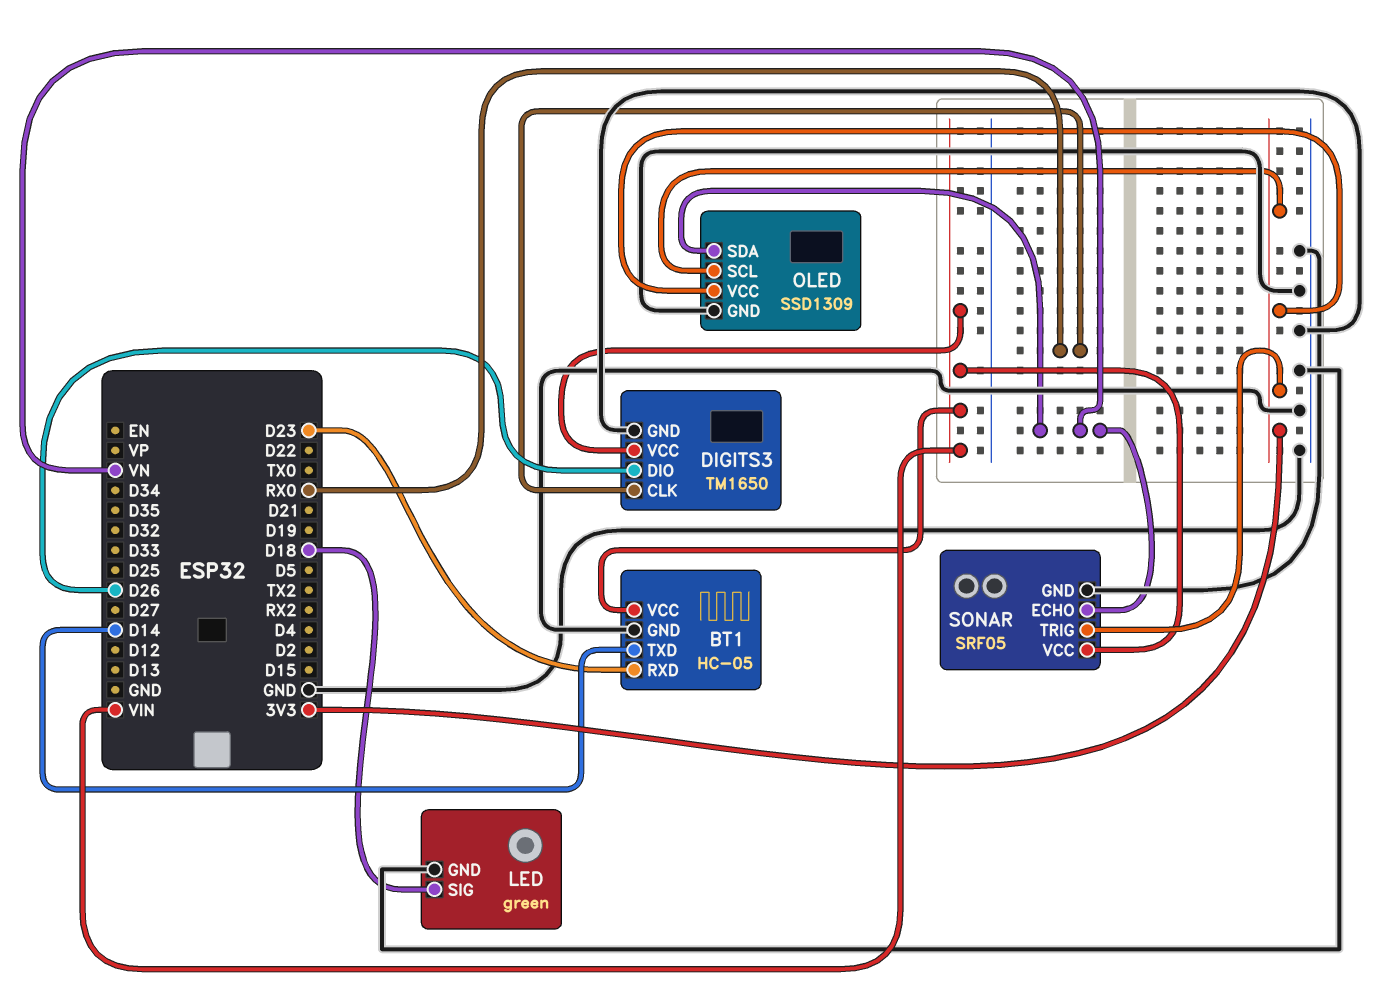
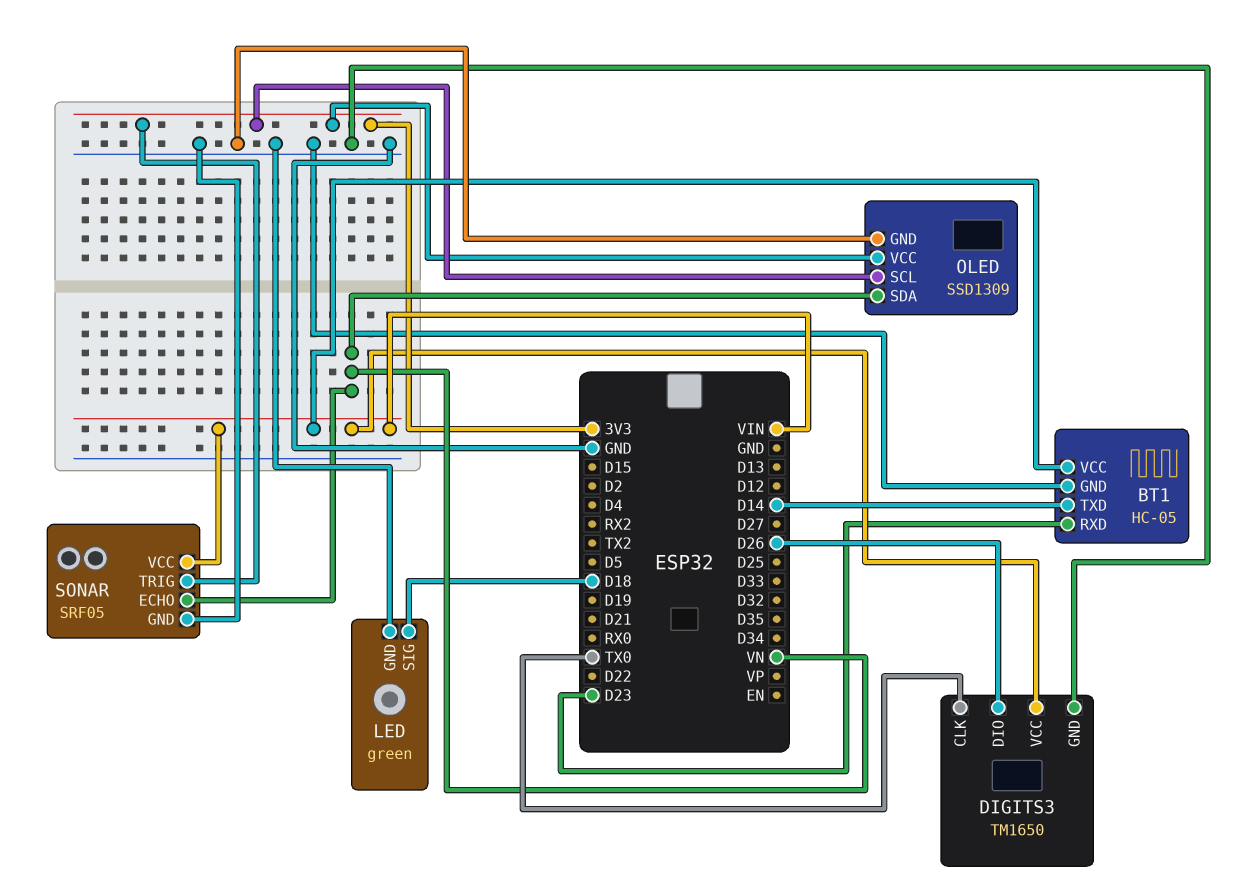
DIGITS3 pin CLK: RX0 -> TX0

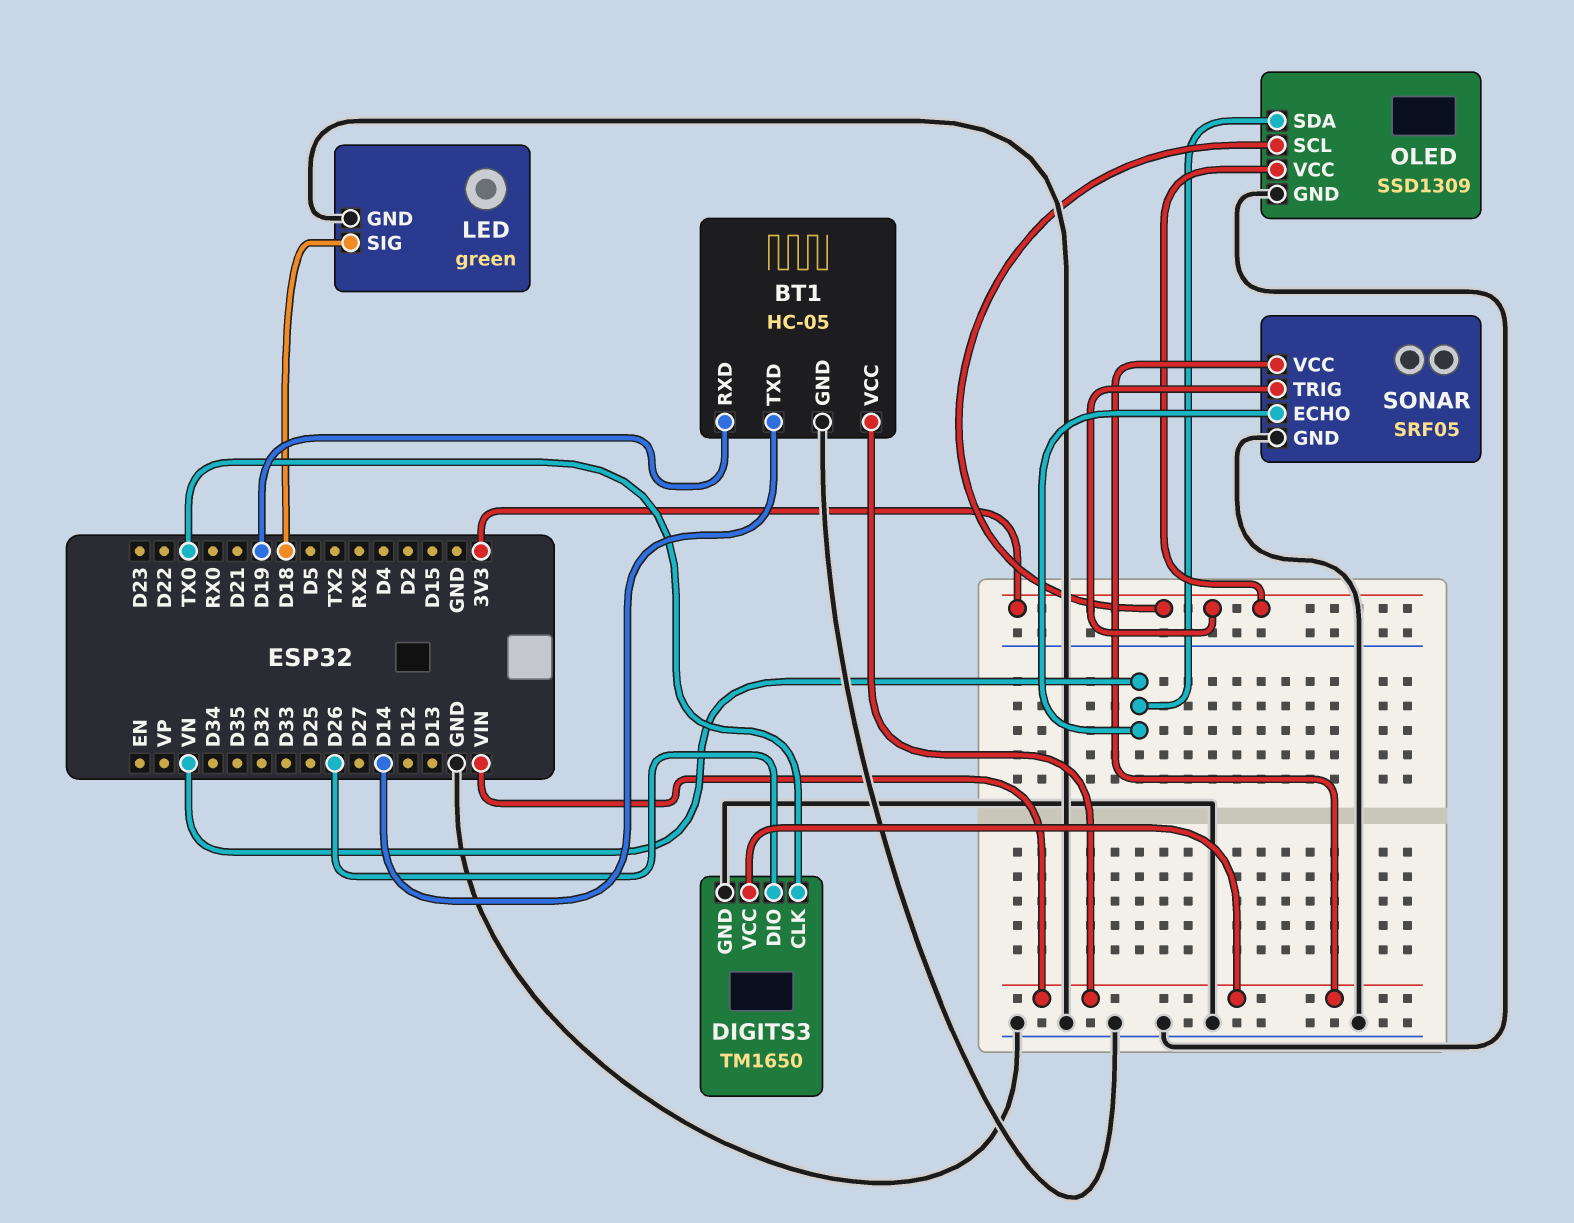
BT1 pin RXD: D23 -> D19

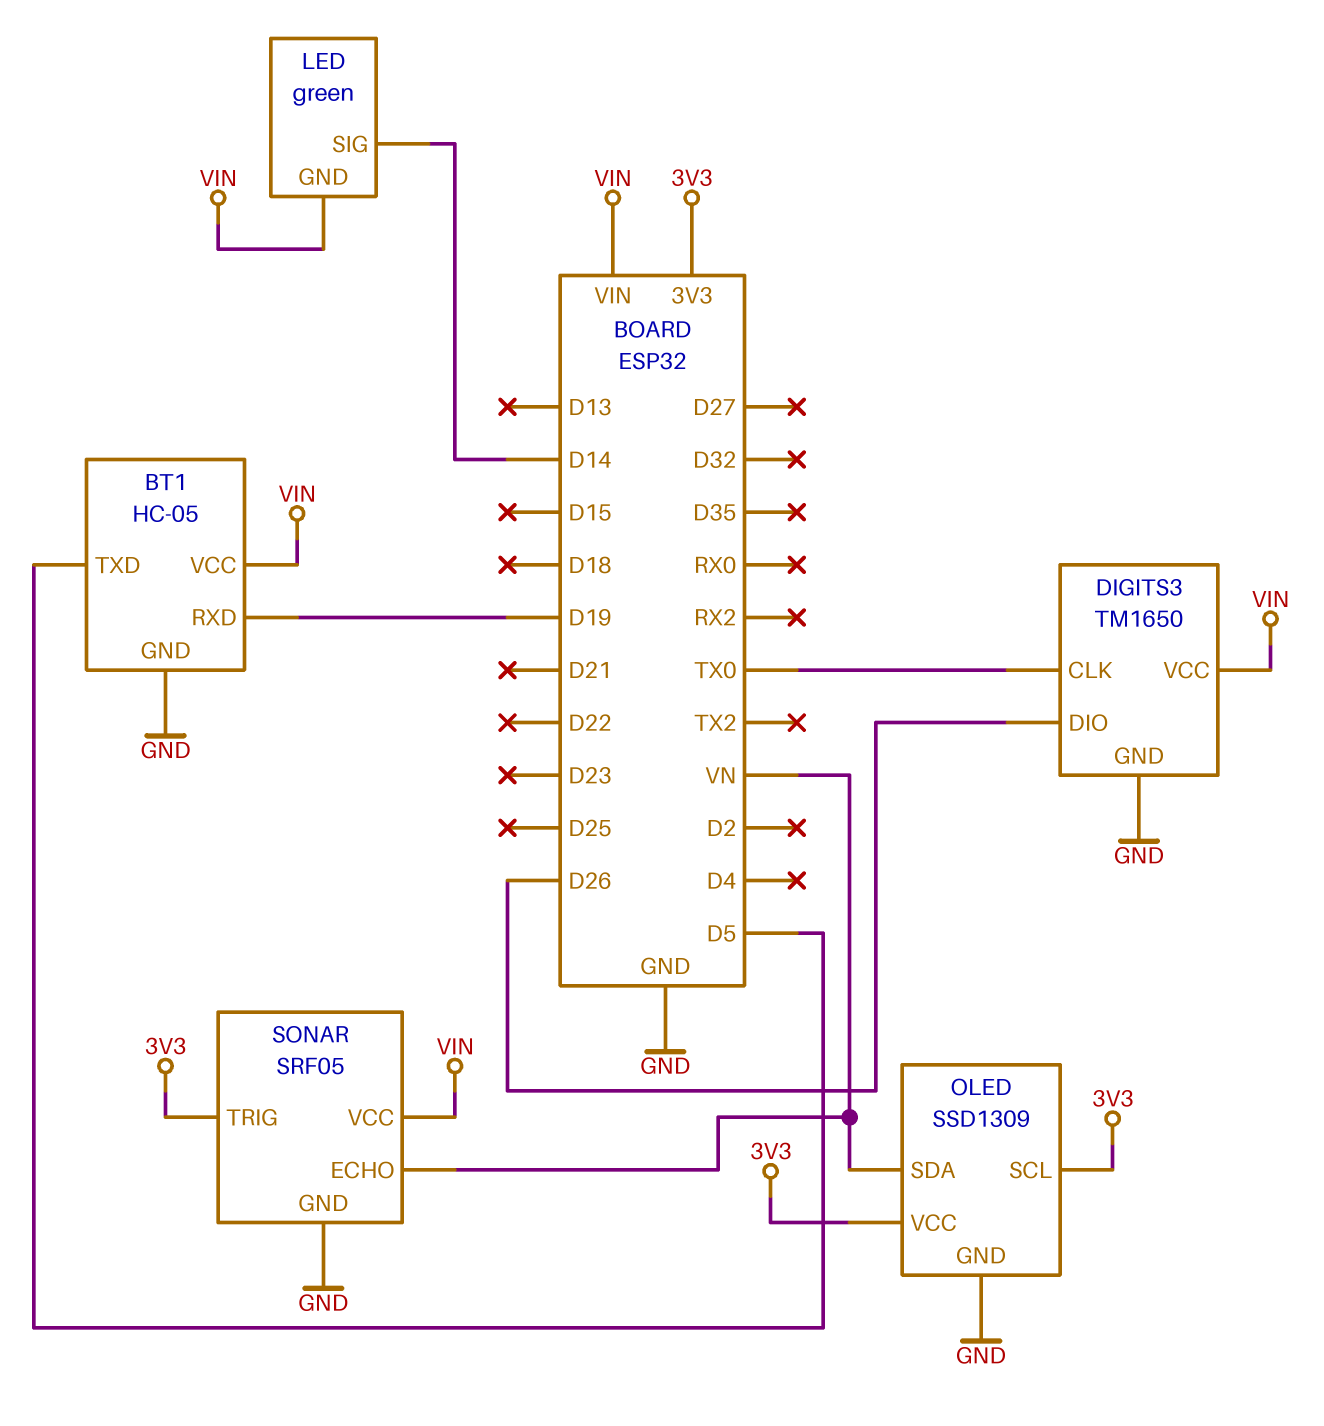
BT1 pin TXD: D14 -> D5
LED pin GND: GND -> VIN
LED pin SIG: D18 -> D14

